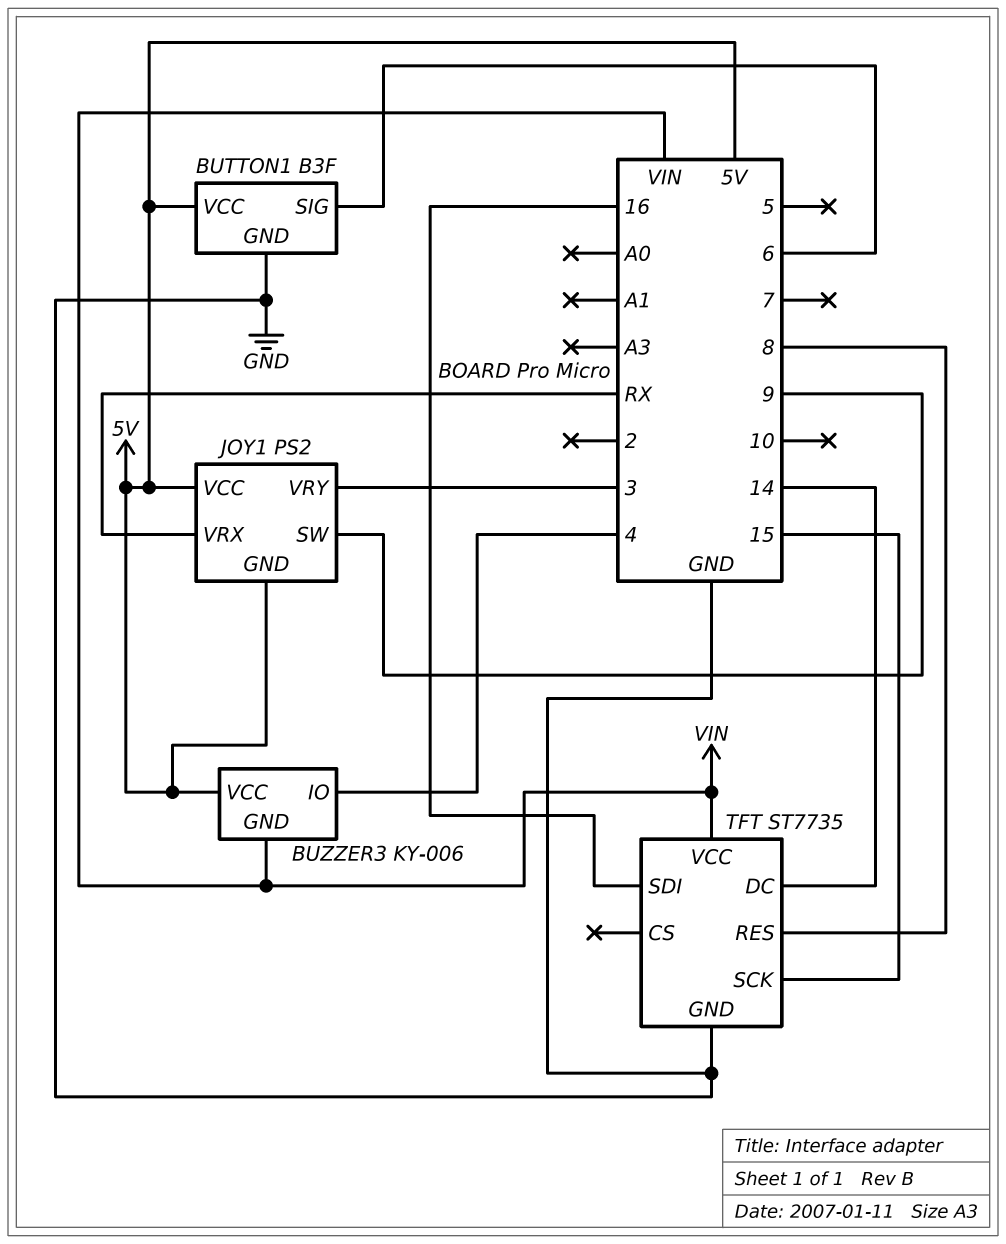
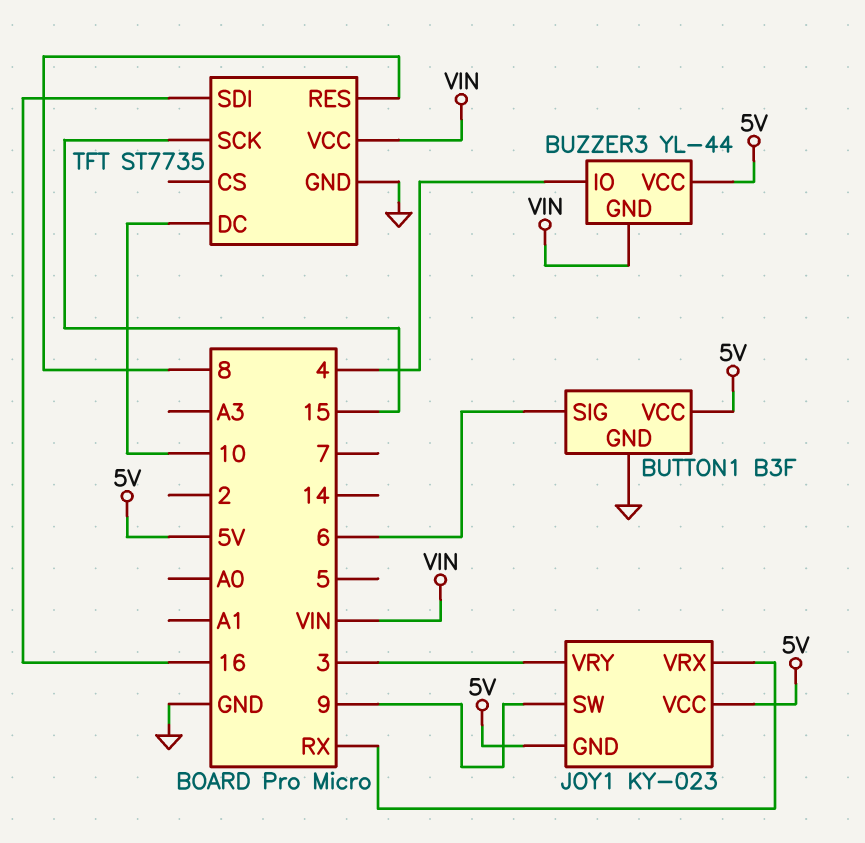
BUZZER3: KY-006 -> YL-44
JOY1: PS2 -> KY-023
TFT pin DC: 14 -> 10

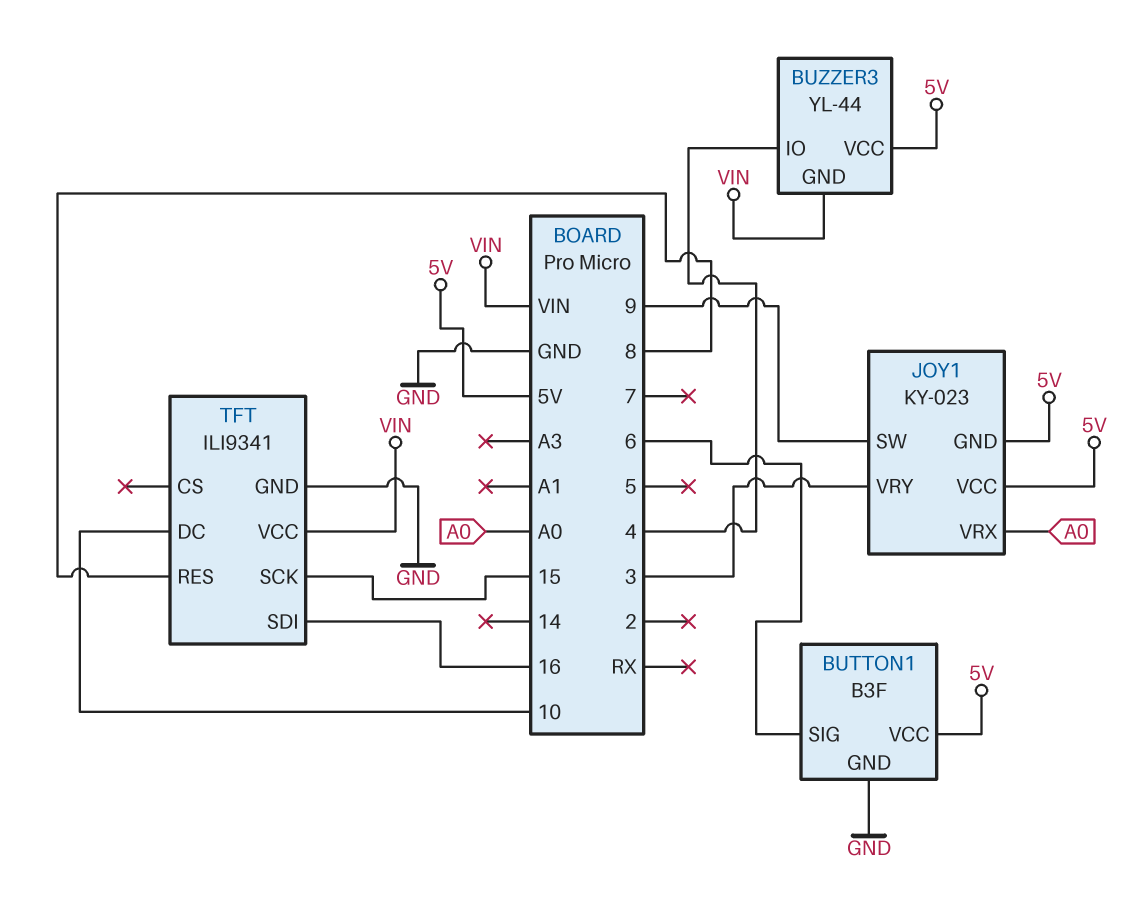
JOY1 pin VRX: RX -> A0
TFT: ST7735 -> ILI9341

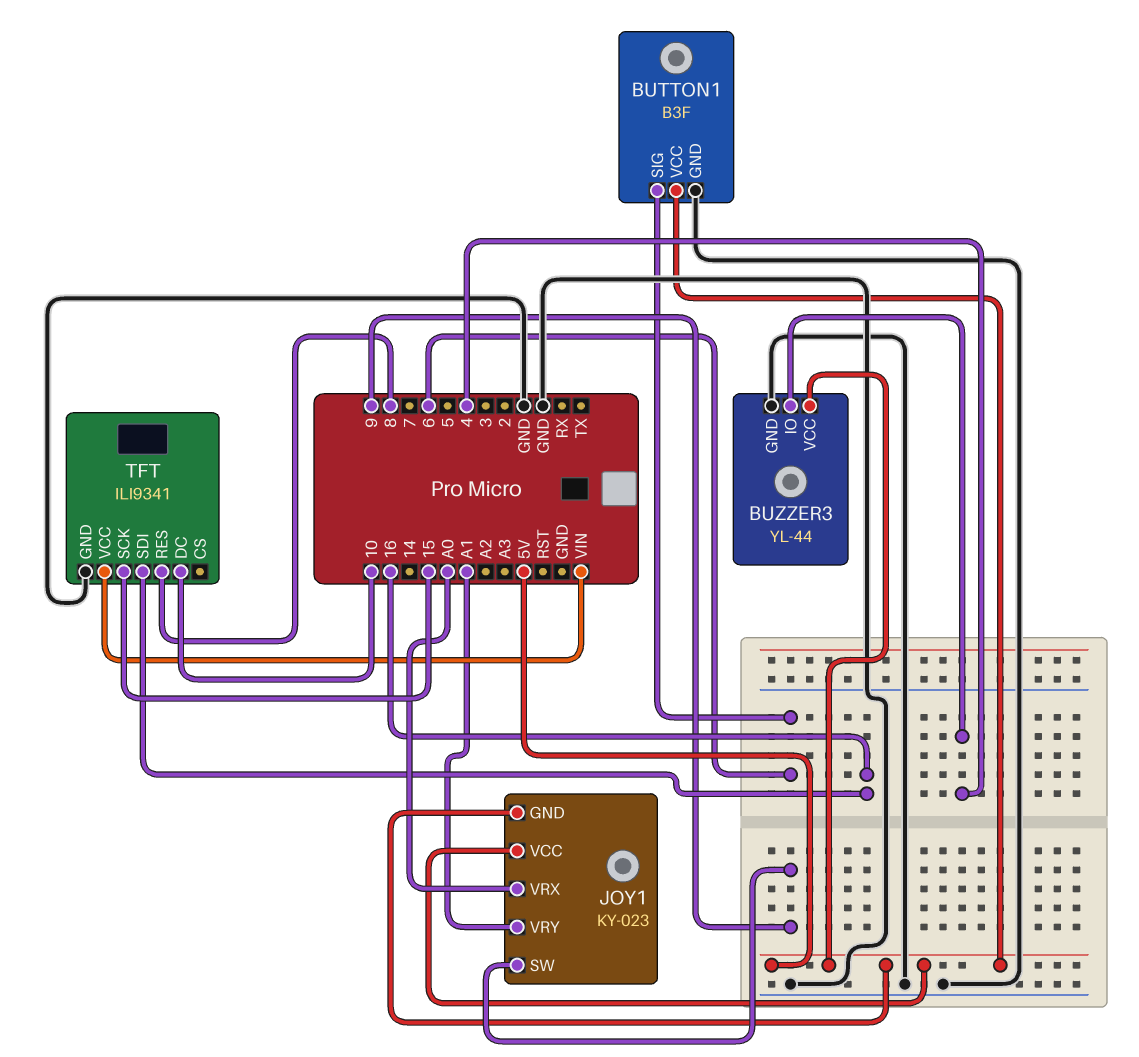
BUZZER3 pin GND: VIN -> GND
JOY1 pin VRY: 3 -> A1

